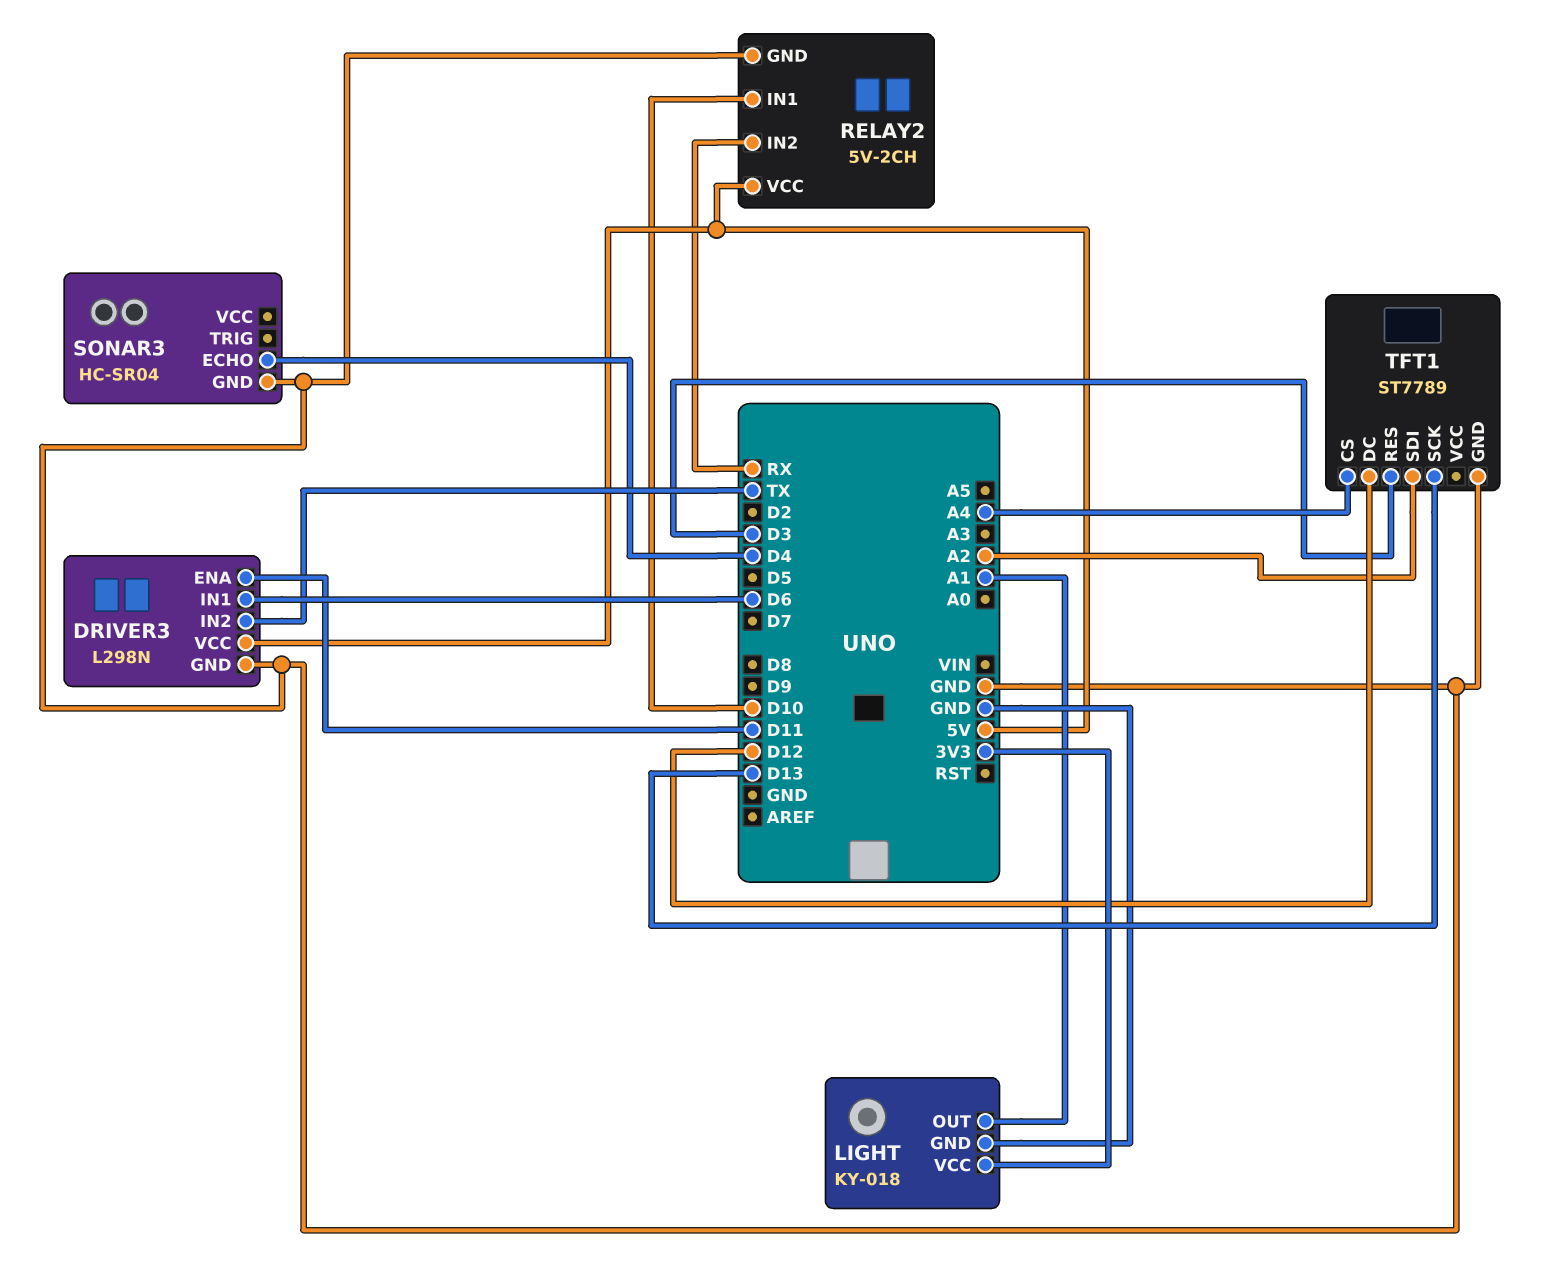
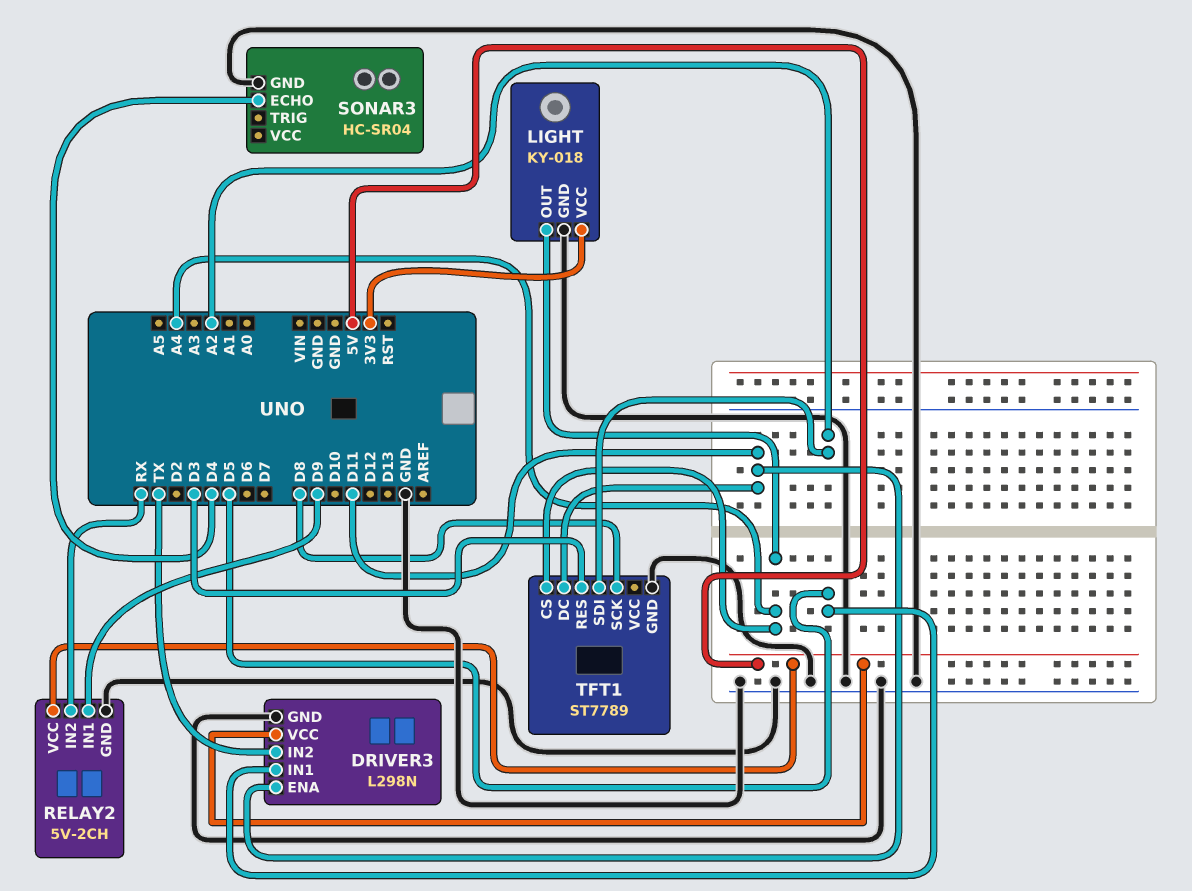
DRIVER3 pin IN1: D6 -> D5
LIGHT pin OUT: A1 -> A4
RELAY2 pin IN1: D10 -> D9
TFT1 pin DC: D12 -> D11
TFT1 pin SCK: D13 -> D8

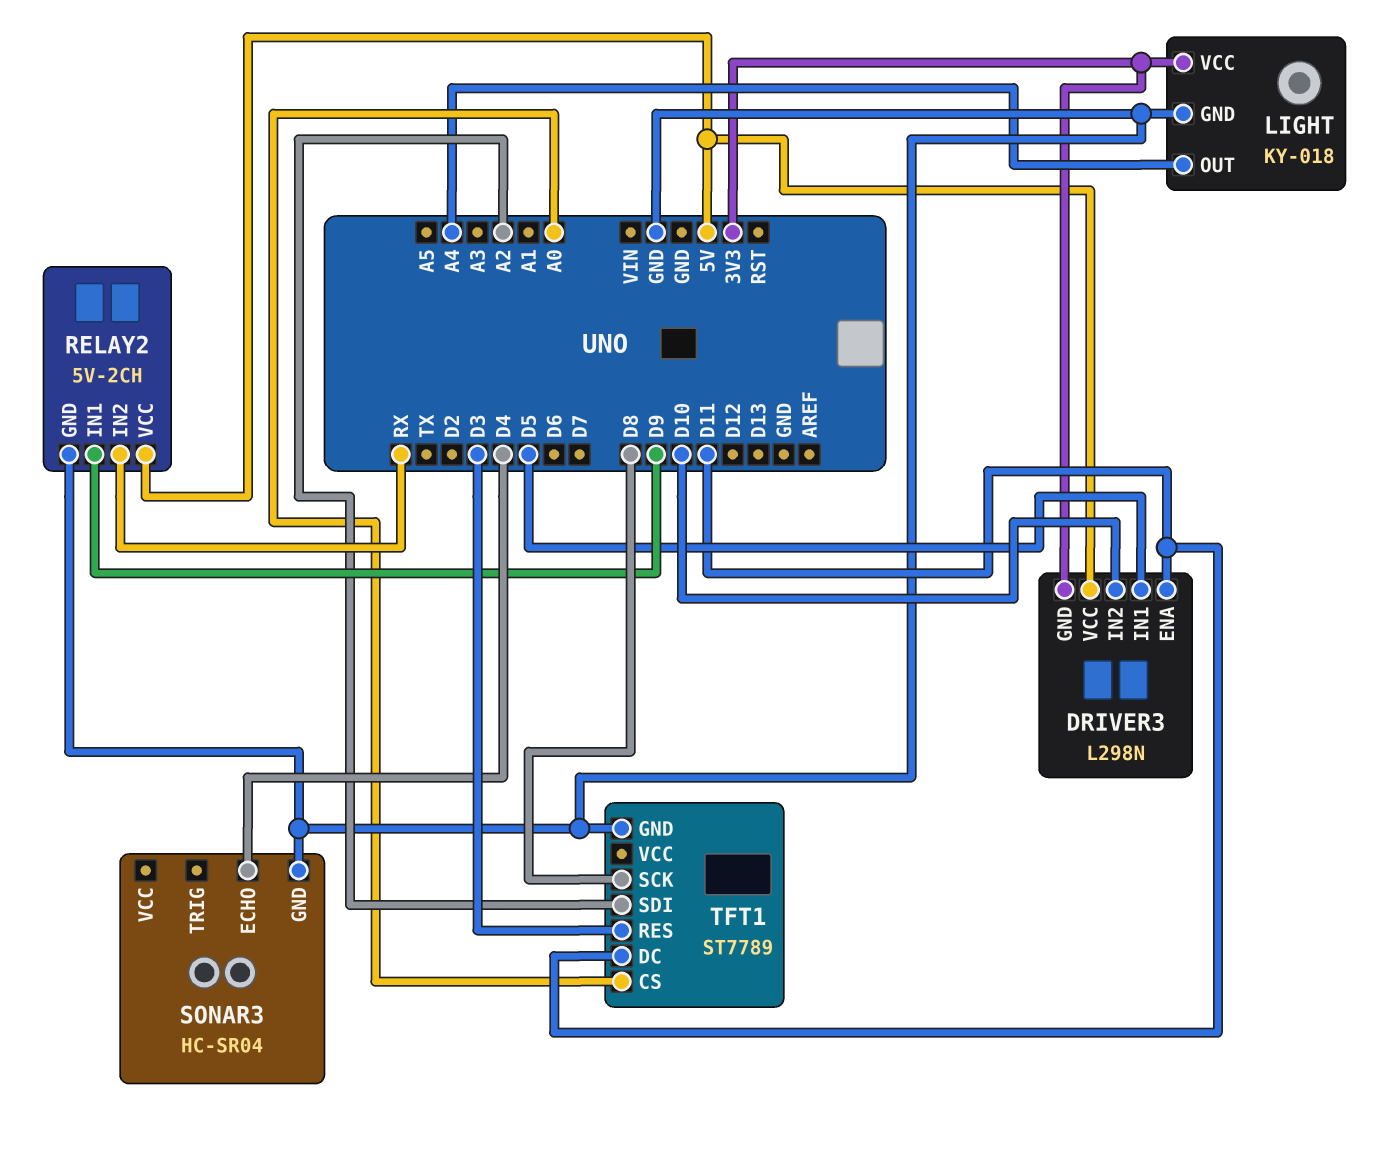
DRIVER3 pin GND: GND -> 3V3
DRIVER3 pin IN2: TX -> D10
TFT1 pin CS: A4 -> A0

